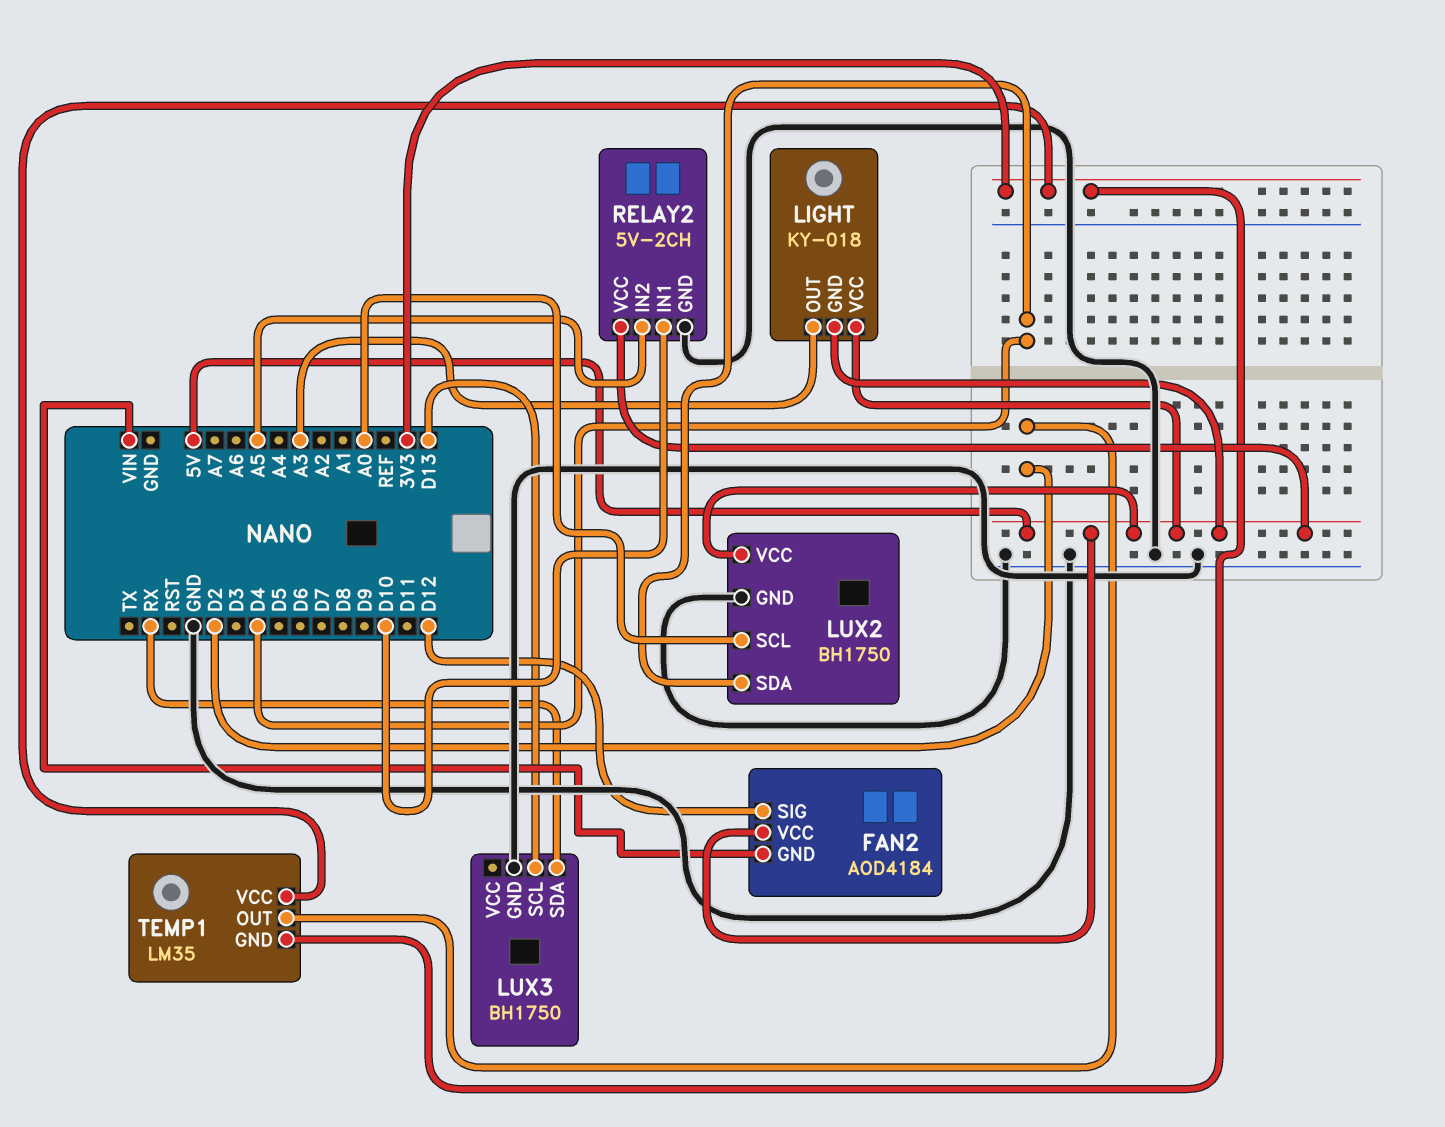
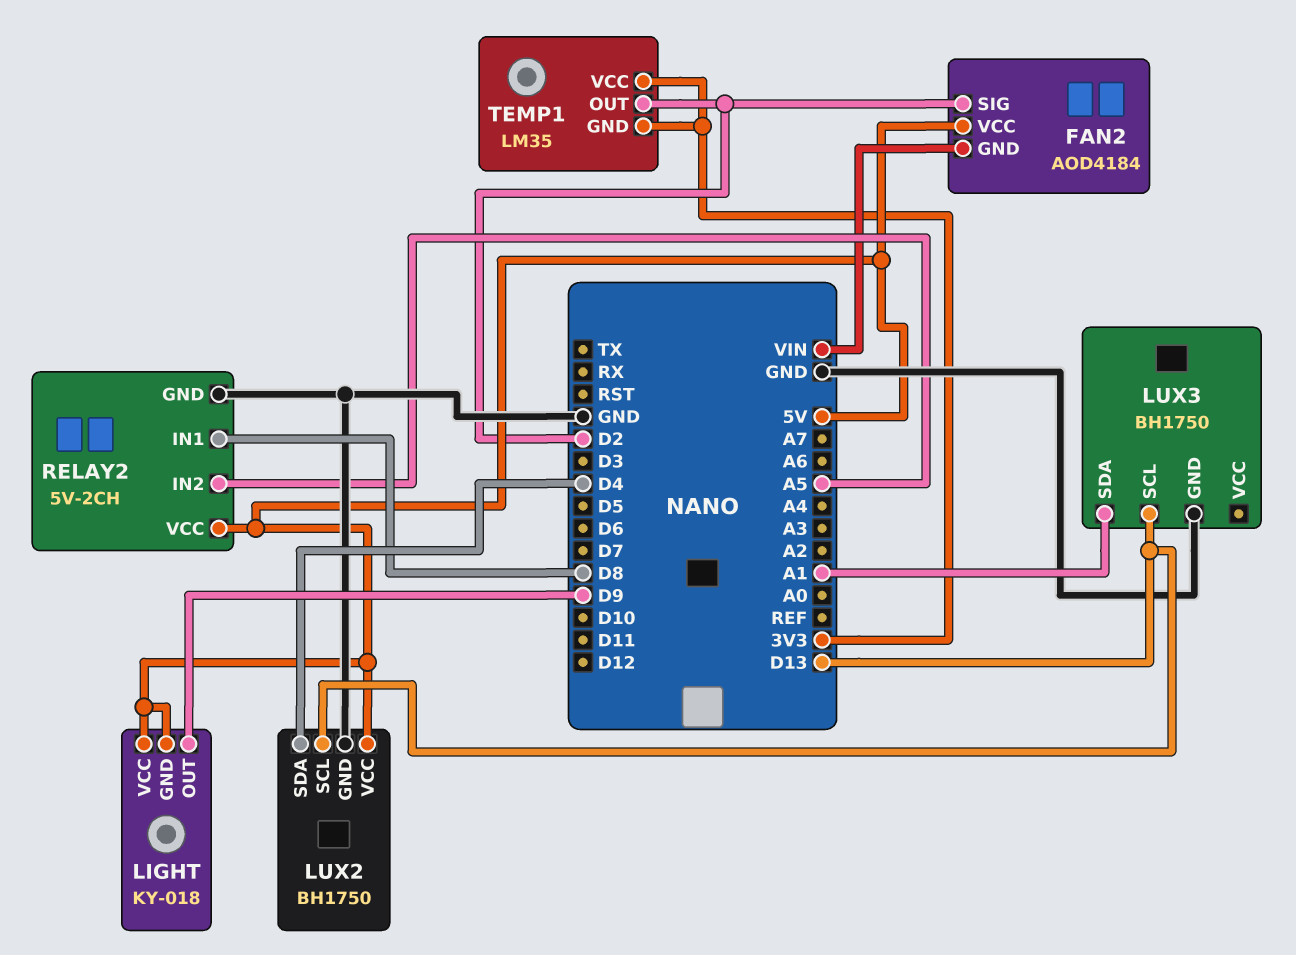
FAN2 pin SIG: D12 -> D2
LIGHT pin OUT: A3 -> D9
LUX2 pin SCL: A0 -> D13
LUX3 pin SDA: RX -> A1
RELAY2 pin IN1: D10 -> D8

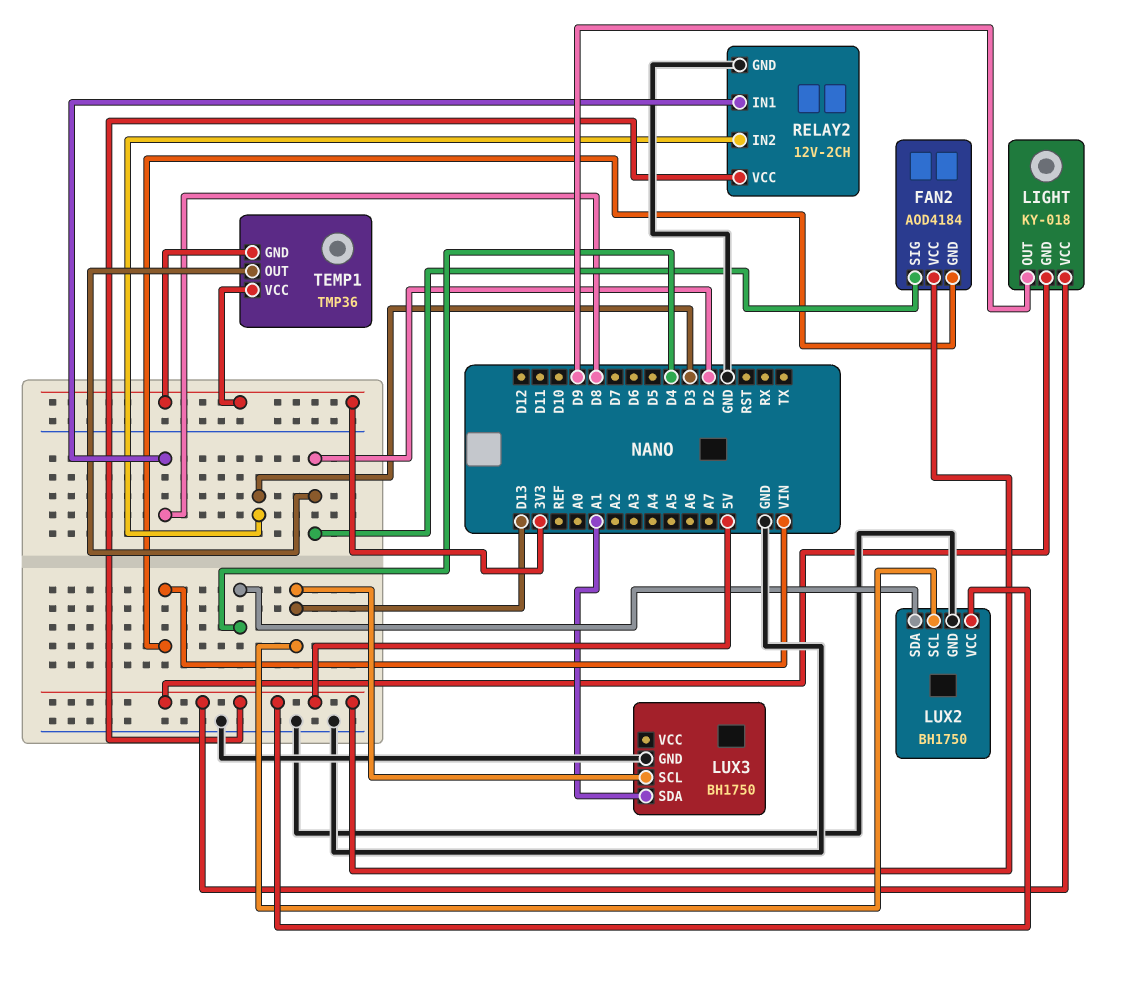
RELAY2: 5V-2CH -> 12V-2CH
RELAY2 pin IN2: A5 -> D3
TEMP1: LM35 -> TMP36

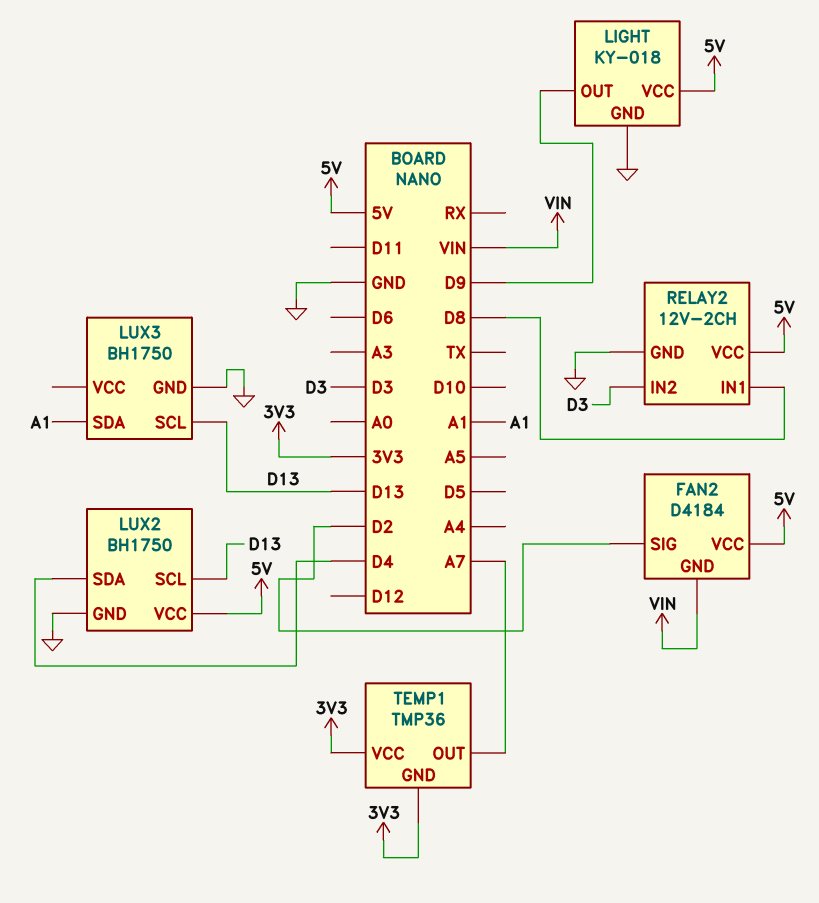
FAN2: AOD4184 -> D4184
LIGHT pin GND: 5V -> GND
TEMP1 pin OUT: D2 -> A7

